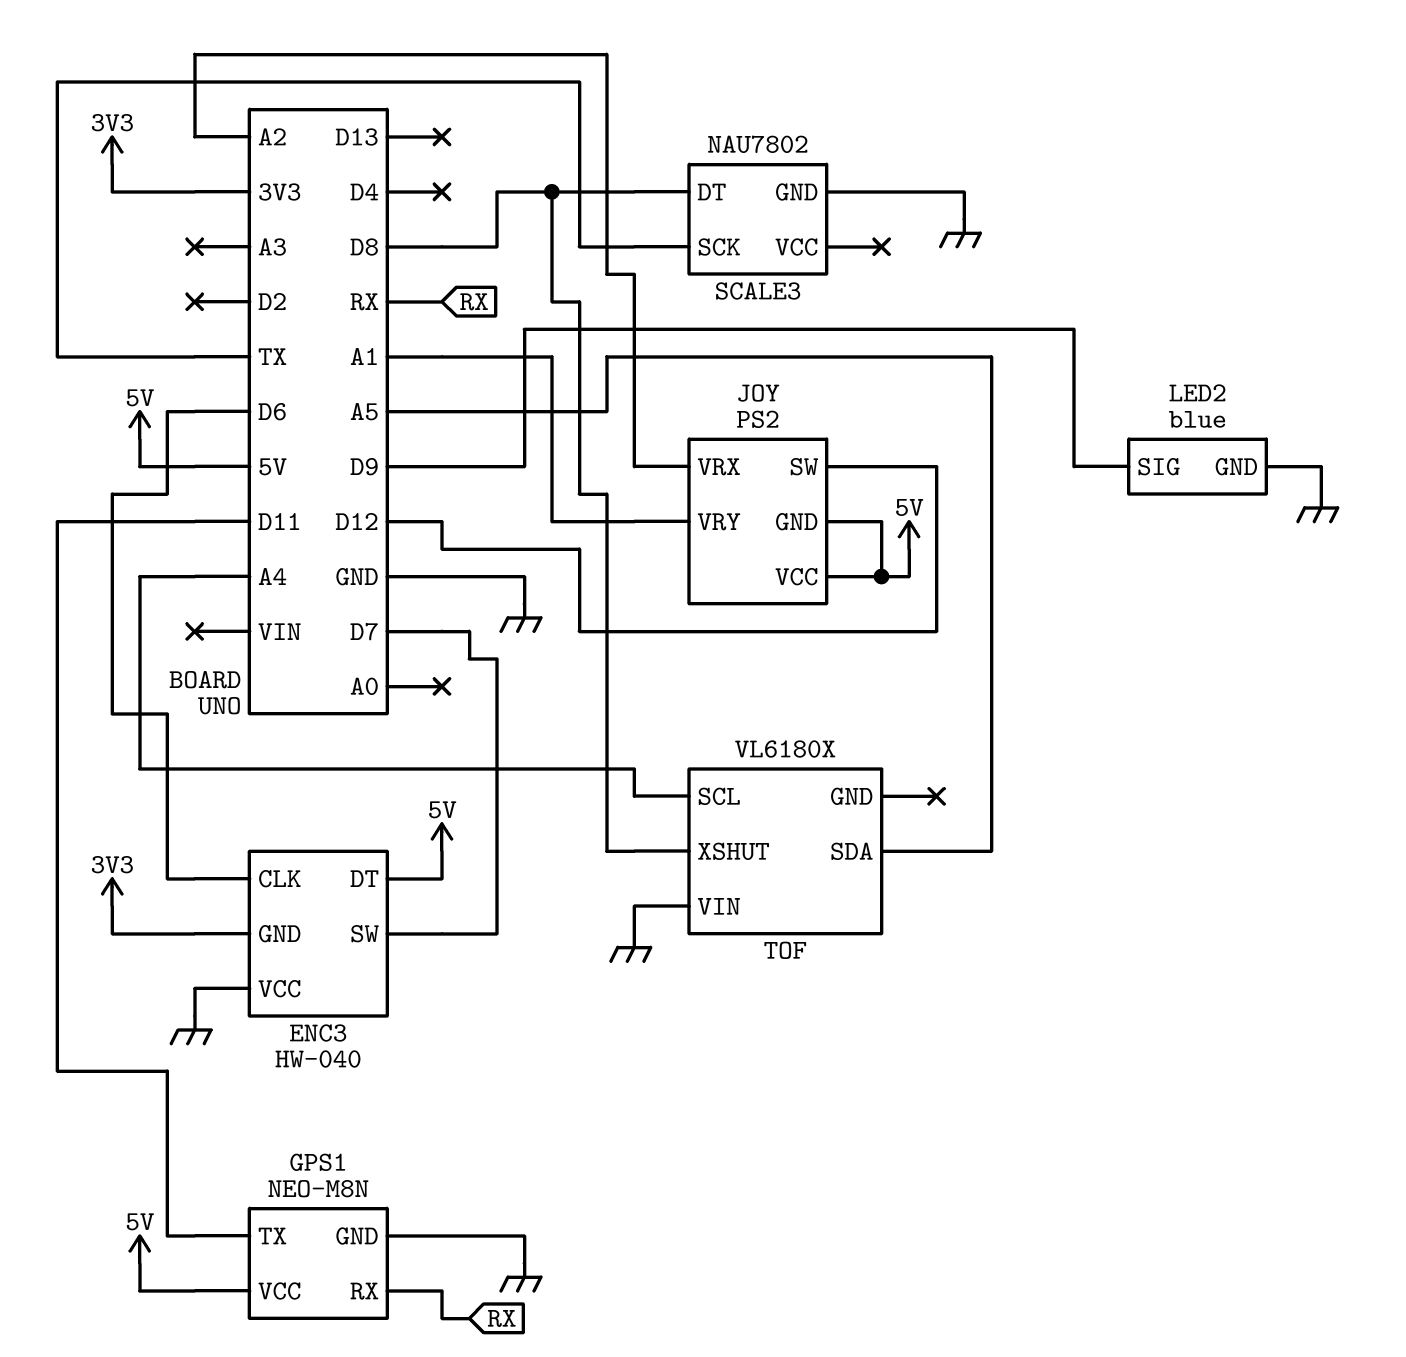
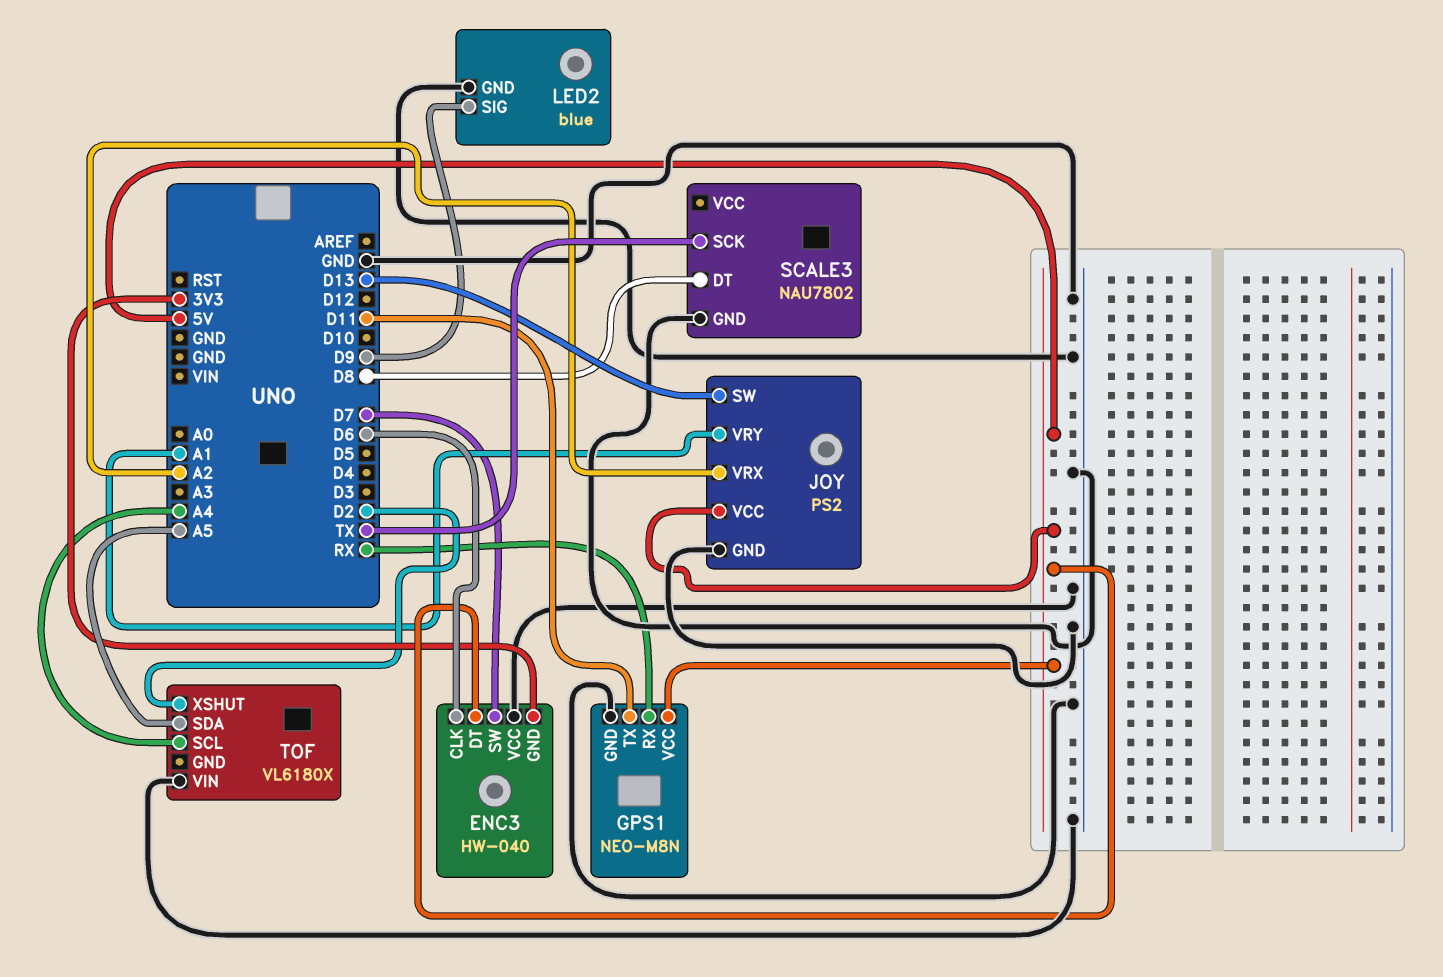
JOY pin GND: 5V -> GND
JOY pin SW: D12 -> D13
TOF pin XSHUT: D8 -> D2

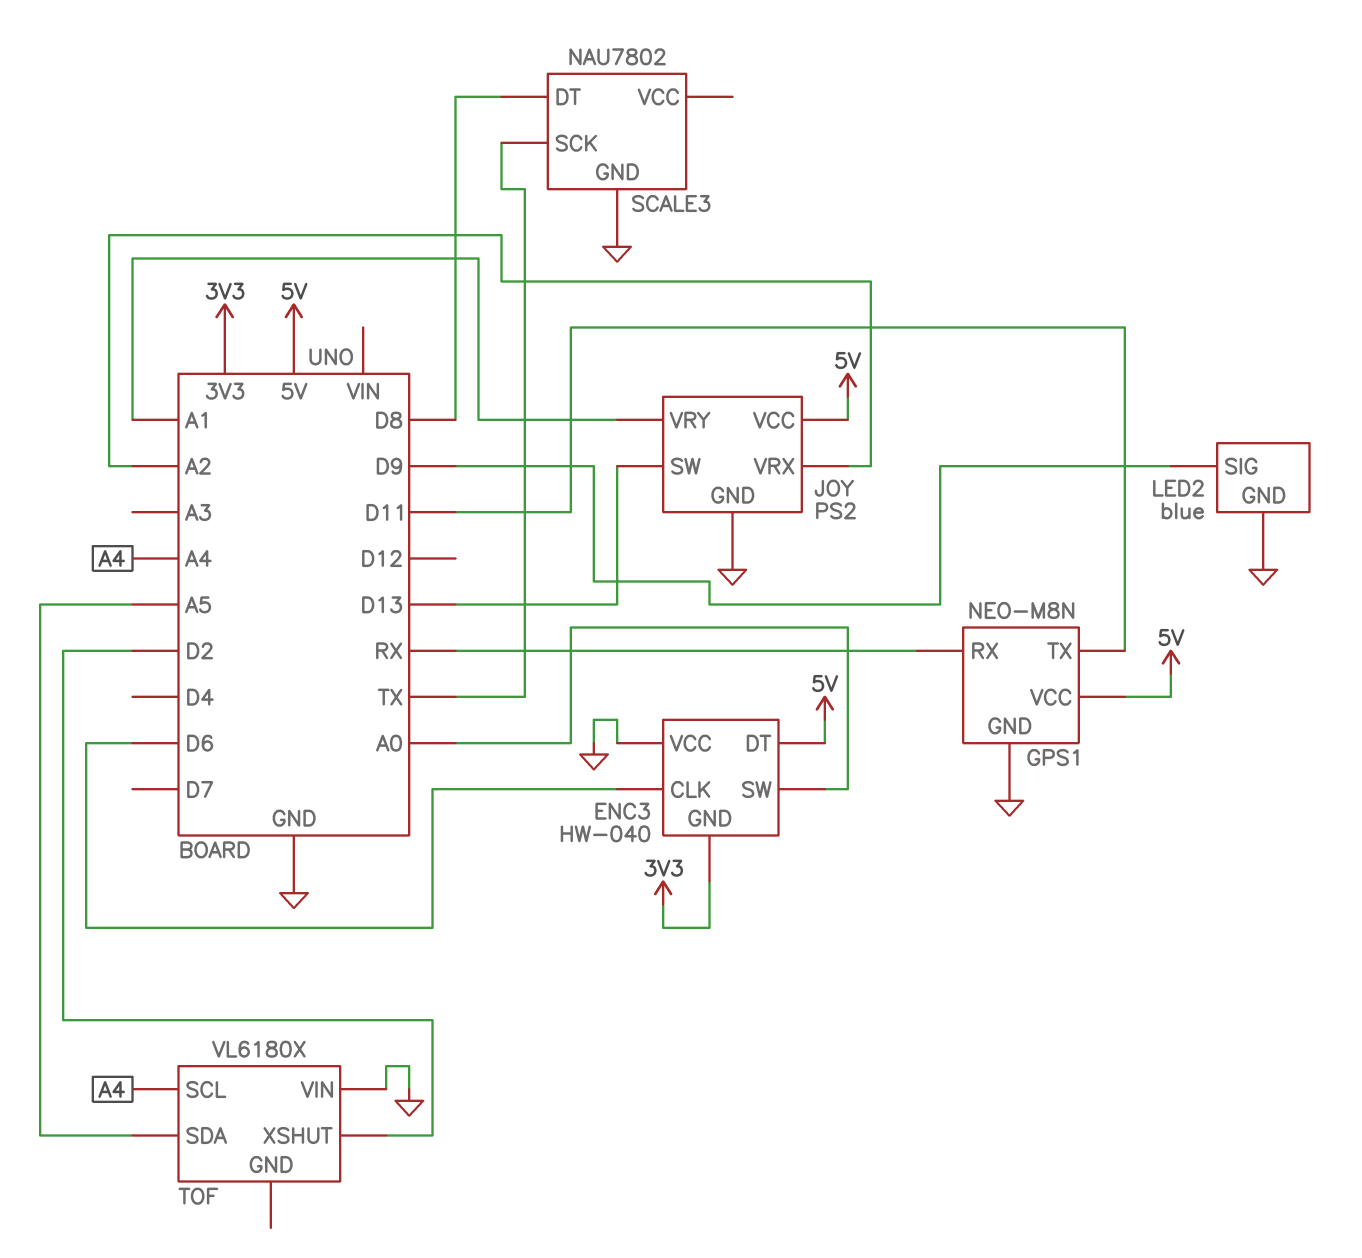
ENC3 pin SW: D7 -> A0

